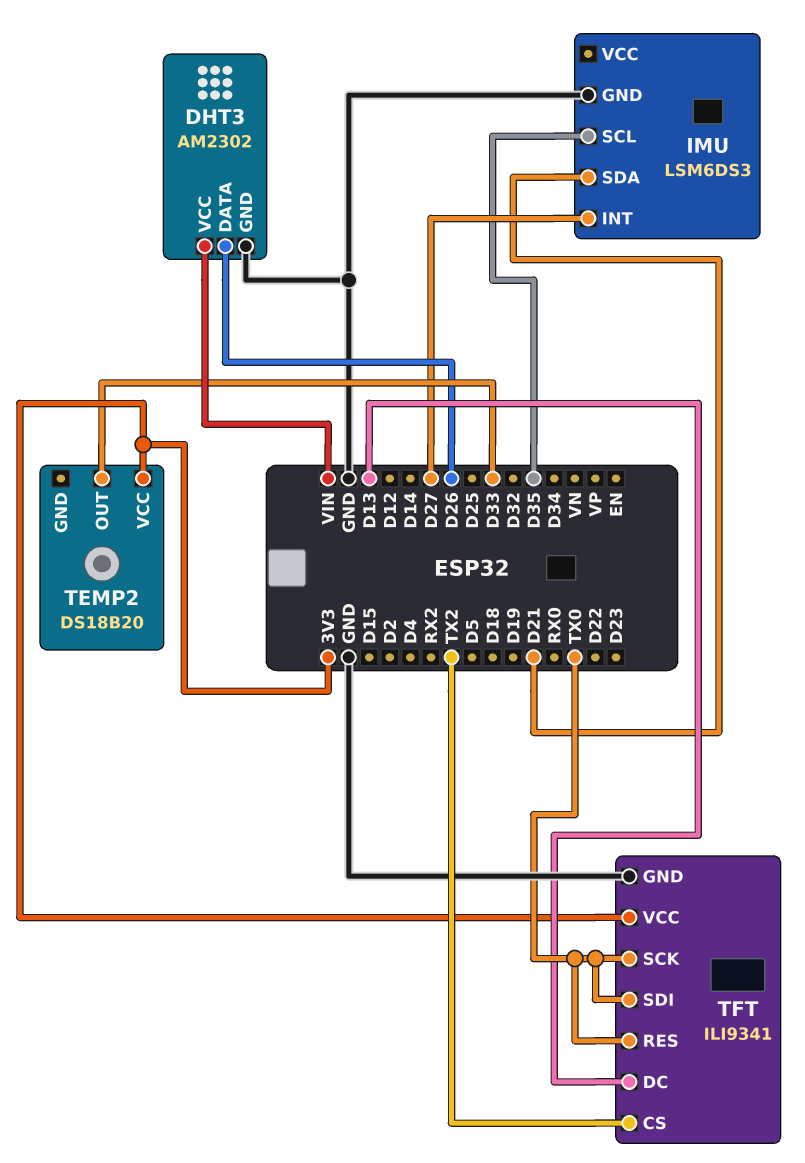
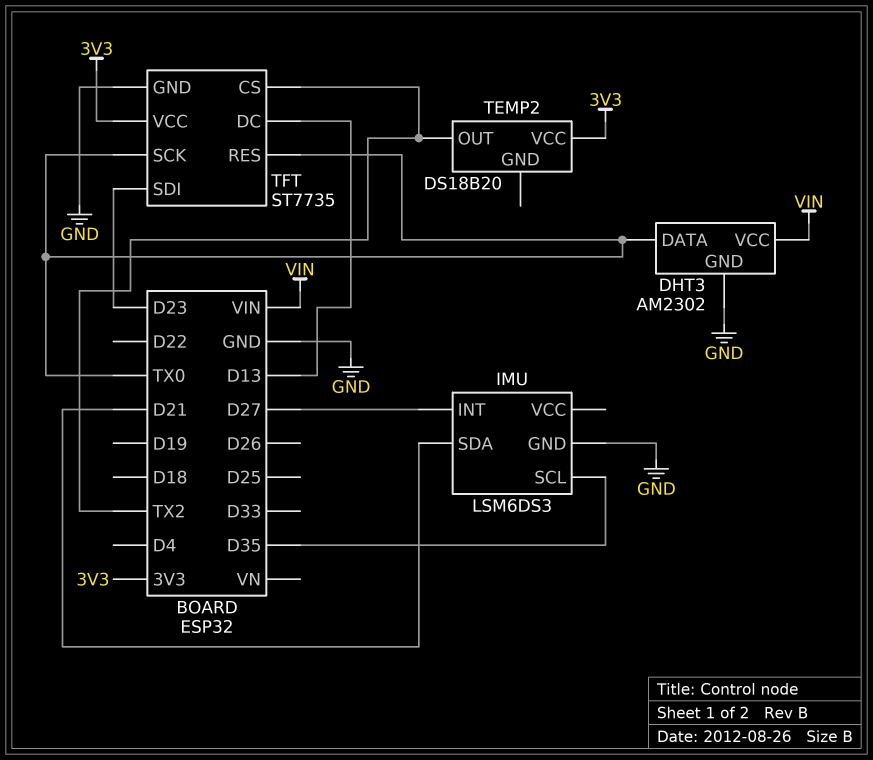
DHT3 pin DATA: D26 -> TX0
TEMP2 pin OUT: D33 -> TX2
TFT: ILI9341 -> ST7735
TFT pin SDI: TX0 -> D23

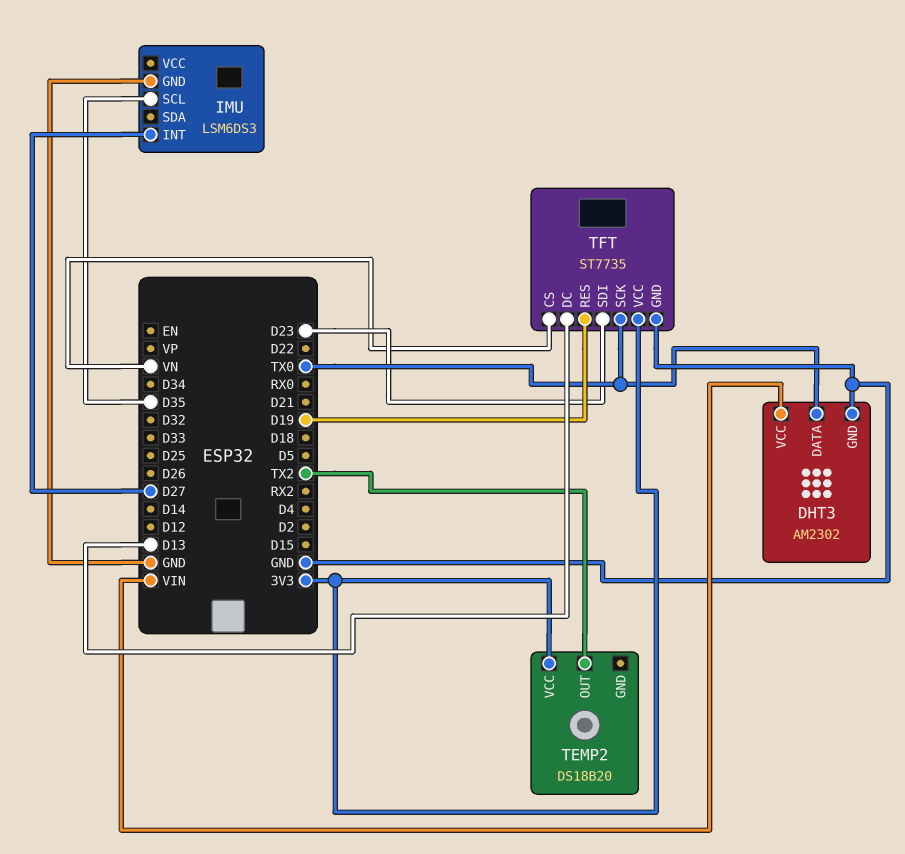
IMU pin SDA: D21 -> none
TFT pin CS: TX2 -> VN
TFT pin RES: TX0 -> D19

